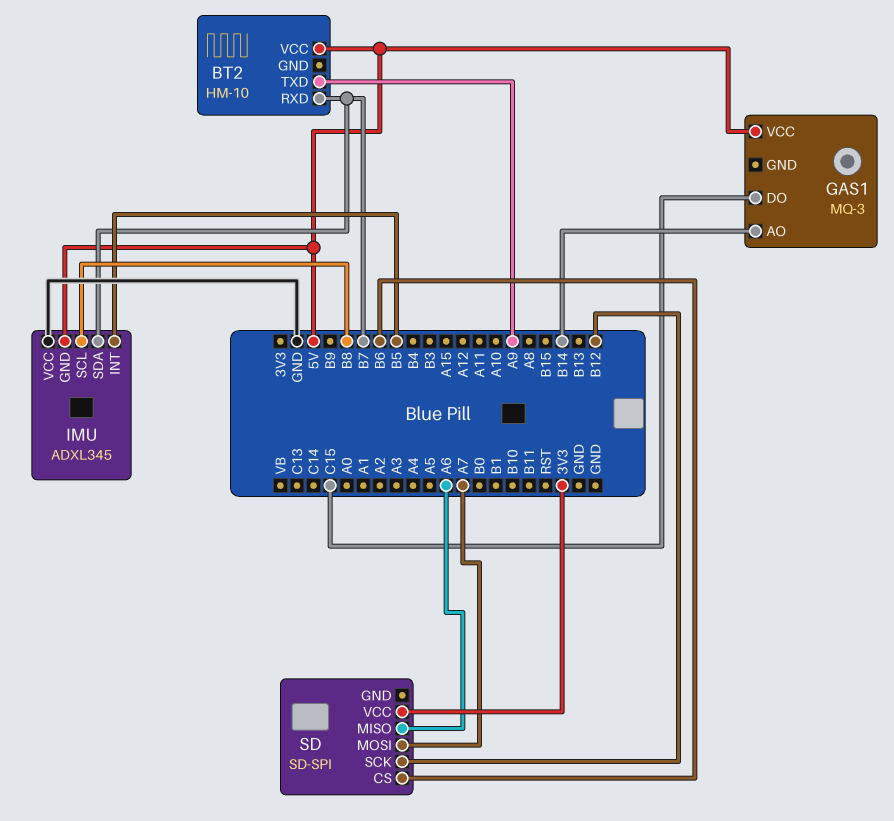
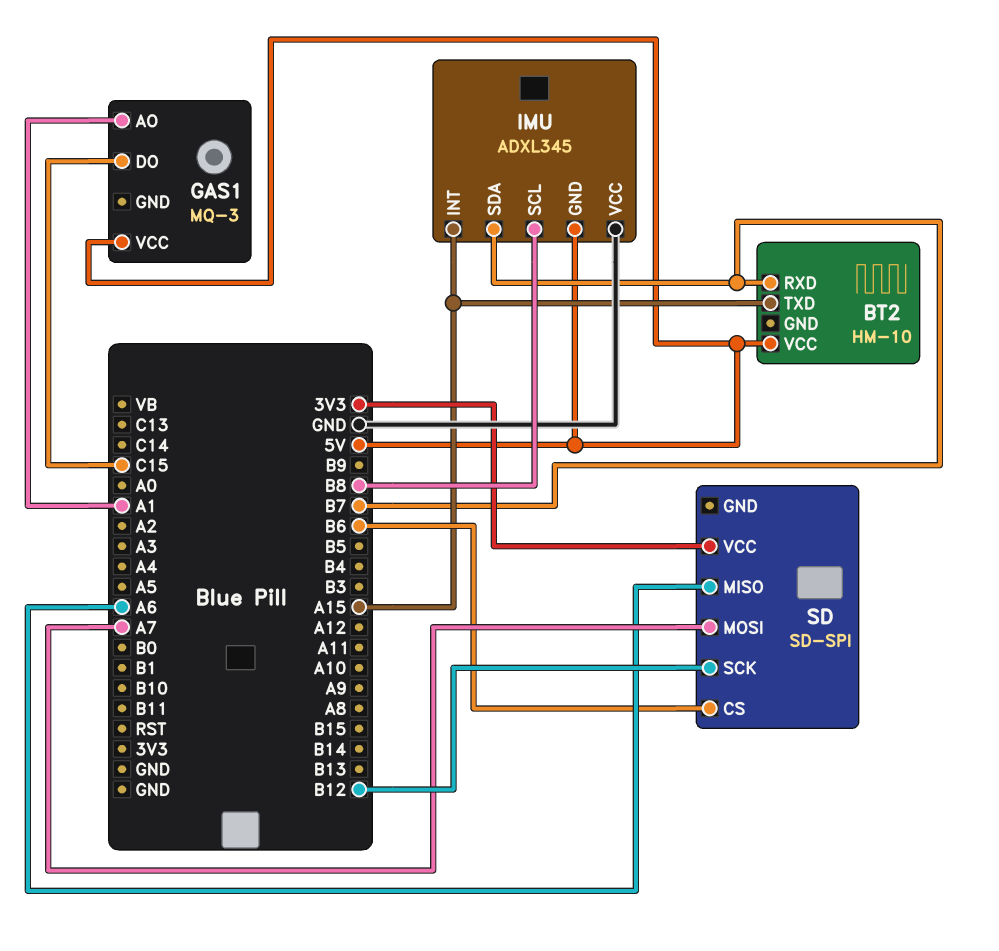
BT2 pin TXD: A9 -> A15
GAS1 pin AO: B14 -> A1
IMU pin INT: B5 -> A15

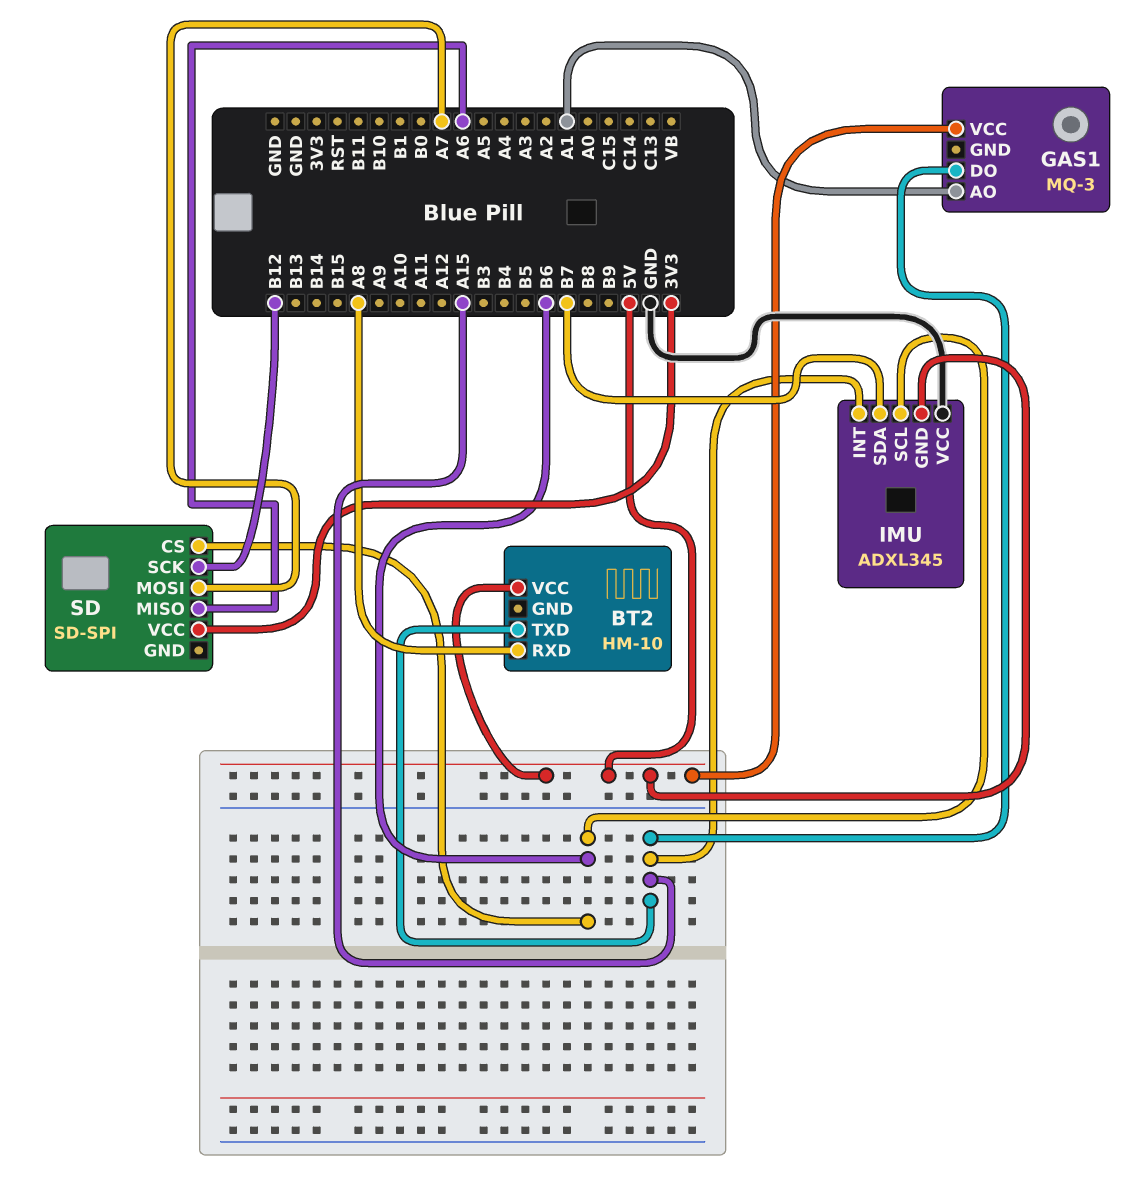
BT2 pin RXD: B7 -> A8
GAS1 pin DO: C15 -> A15
IMU pin SCL: B8 -> B6

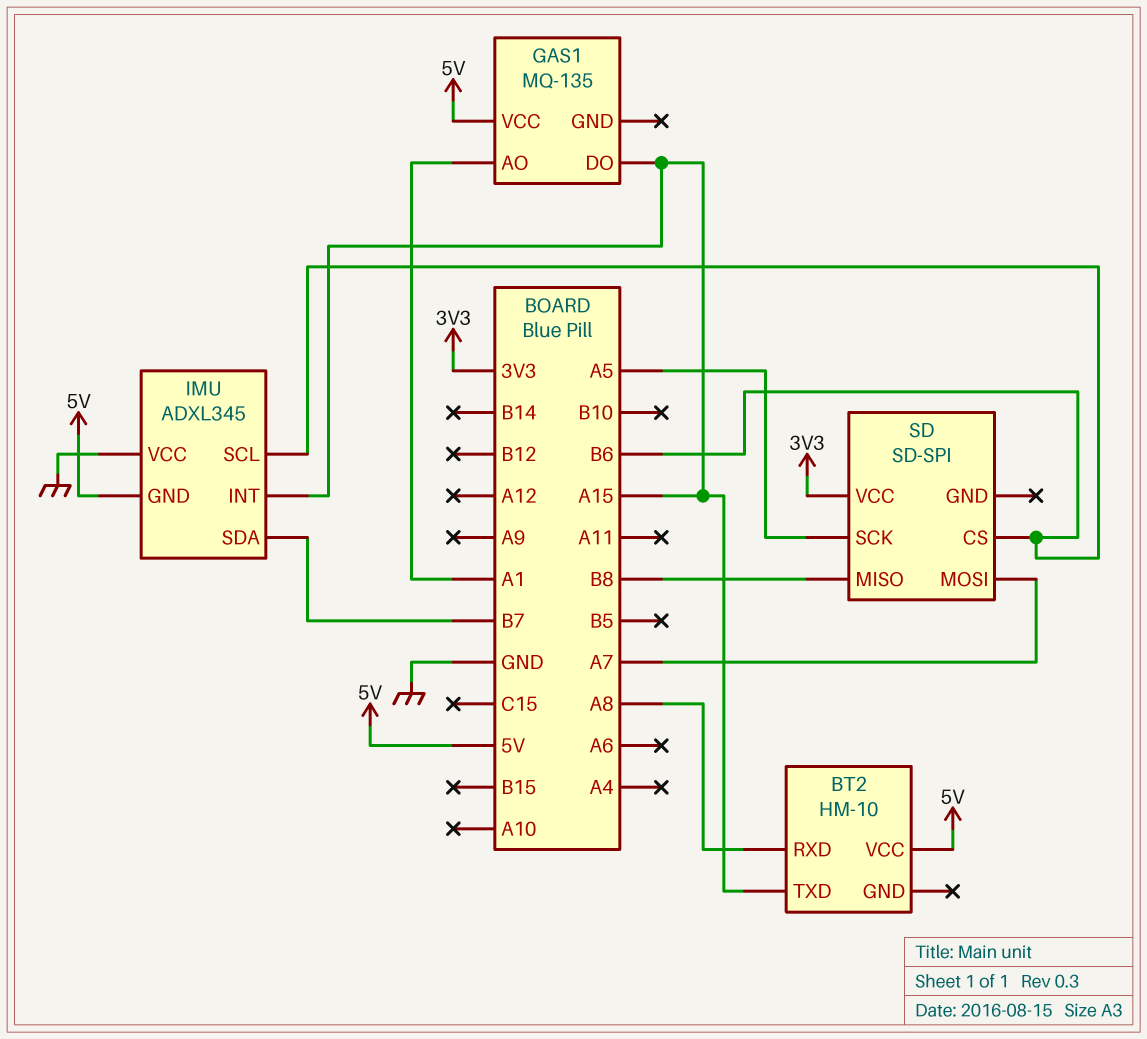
GAS1: MQ-3 -> MQ-135
SD pin MISO: A6 -> B8
SD pin SCK: B12 -> A5

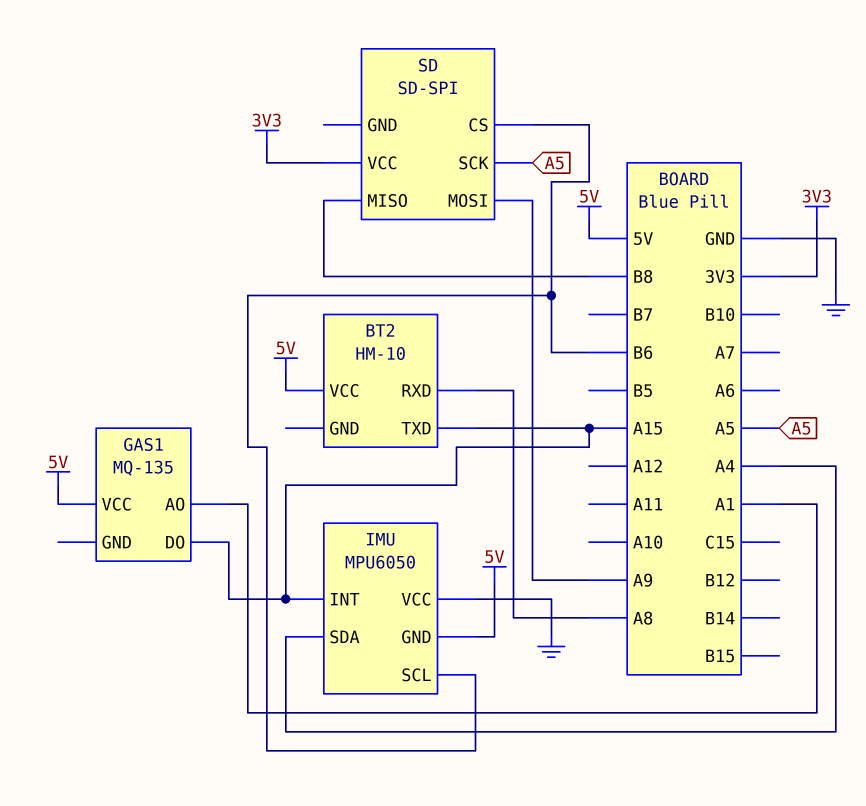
IMU: ADXL345 -> MPU6050
IMU pin SDA: B7 -> A4
SD pin MOSI: A7 -> A9

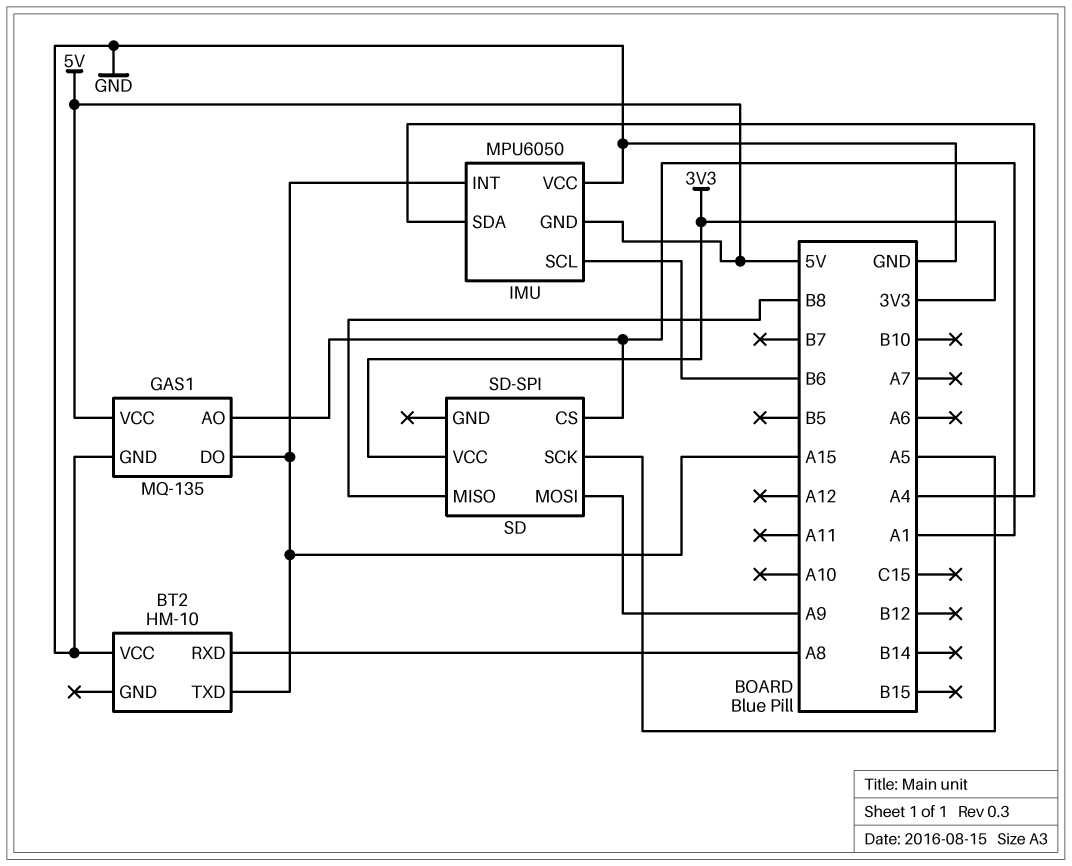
BT2 pin VCC: 5V -> GND
GAS1 pin GND: none -> GND
SD pin CS: B6 -> A1

